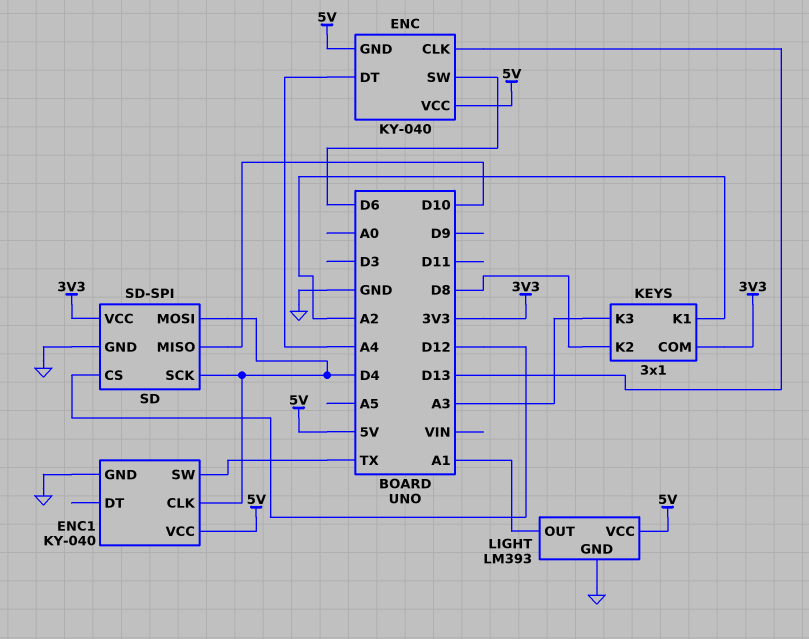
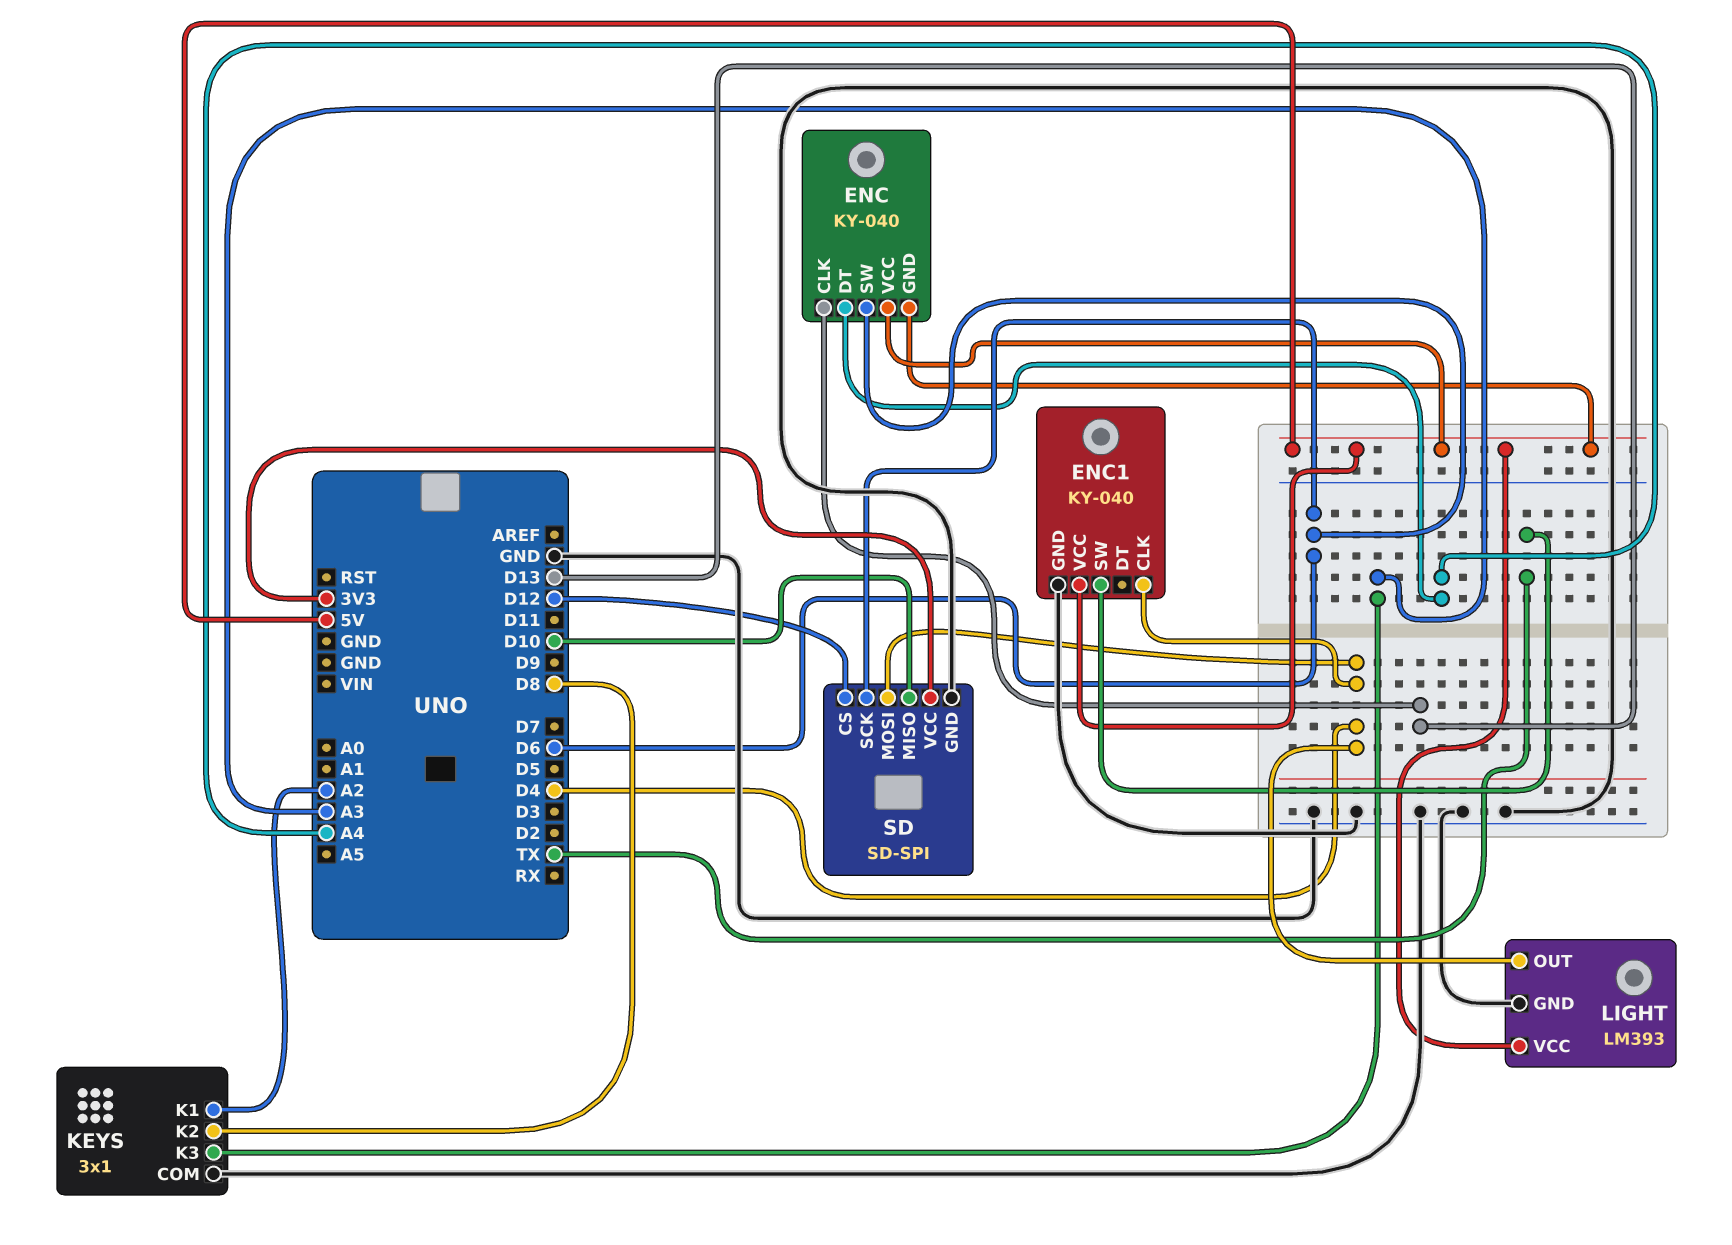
KEYS pin COM: 3V3 -> GND
LIGHT pin OUT: A1 -> D4
SD pin SCK: D4 -> D6

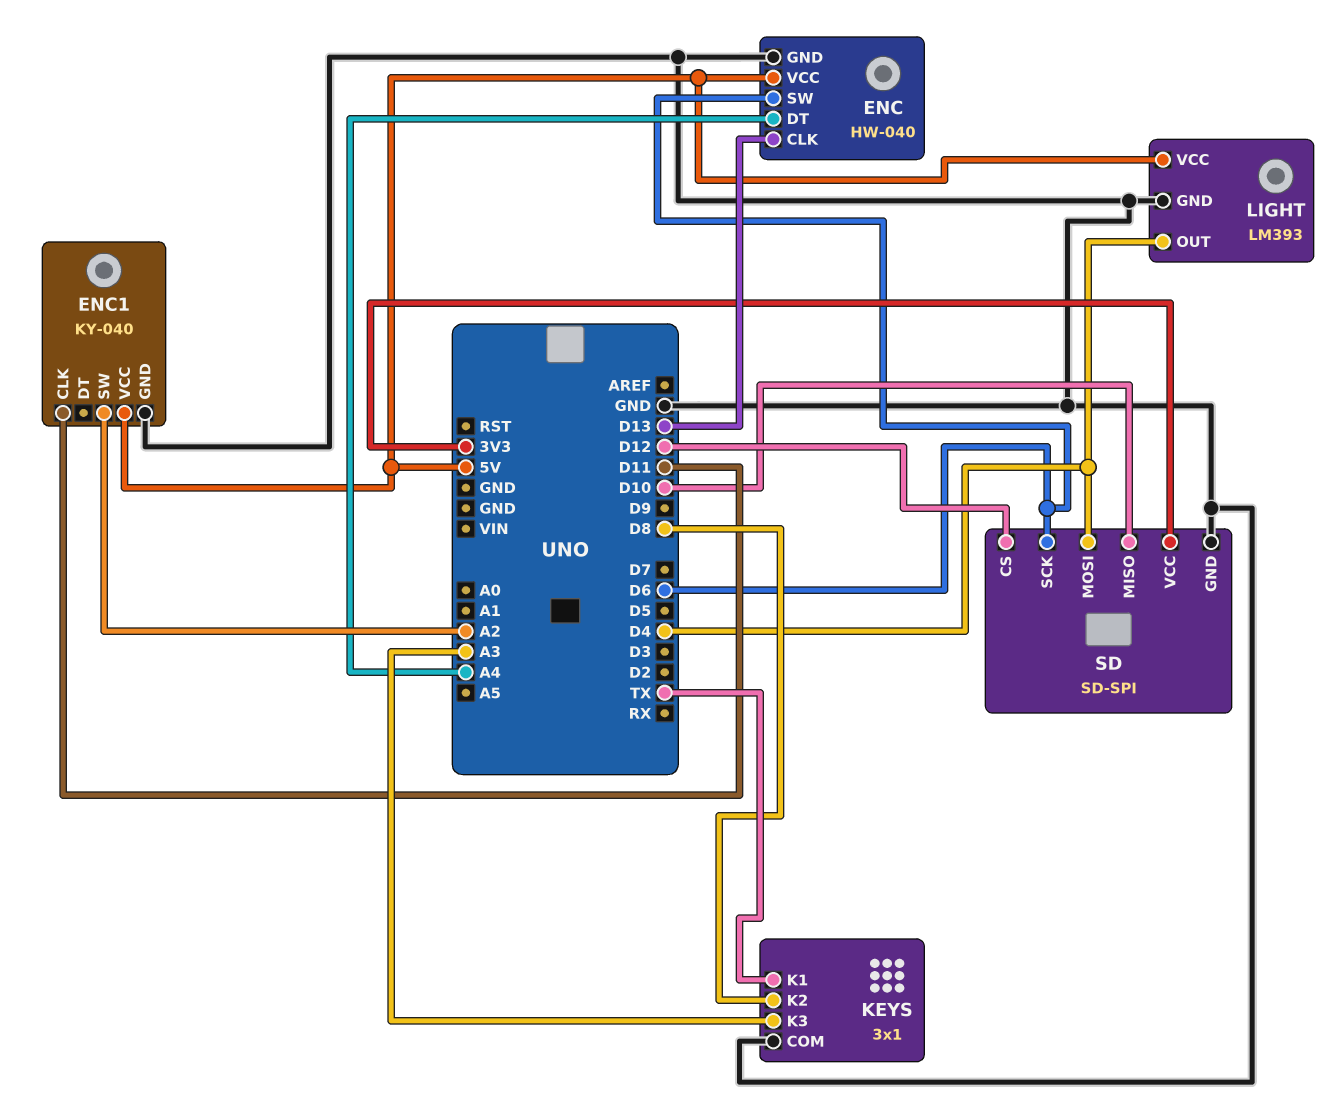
ENC: KY-040 -> HW-040
ENC pin GND: 5V -> GND
ENC1 pin CLK: D4 -> D11
ENC1 pin SW: TX -> A2
KEYS pin K1: A2 -> TX

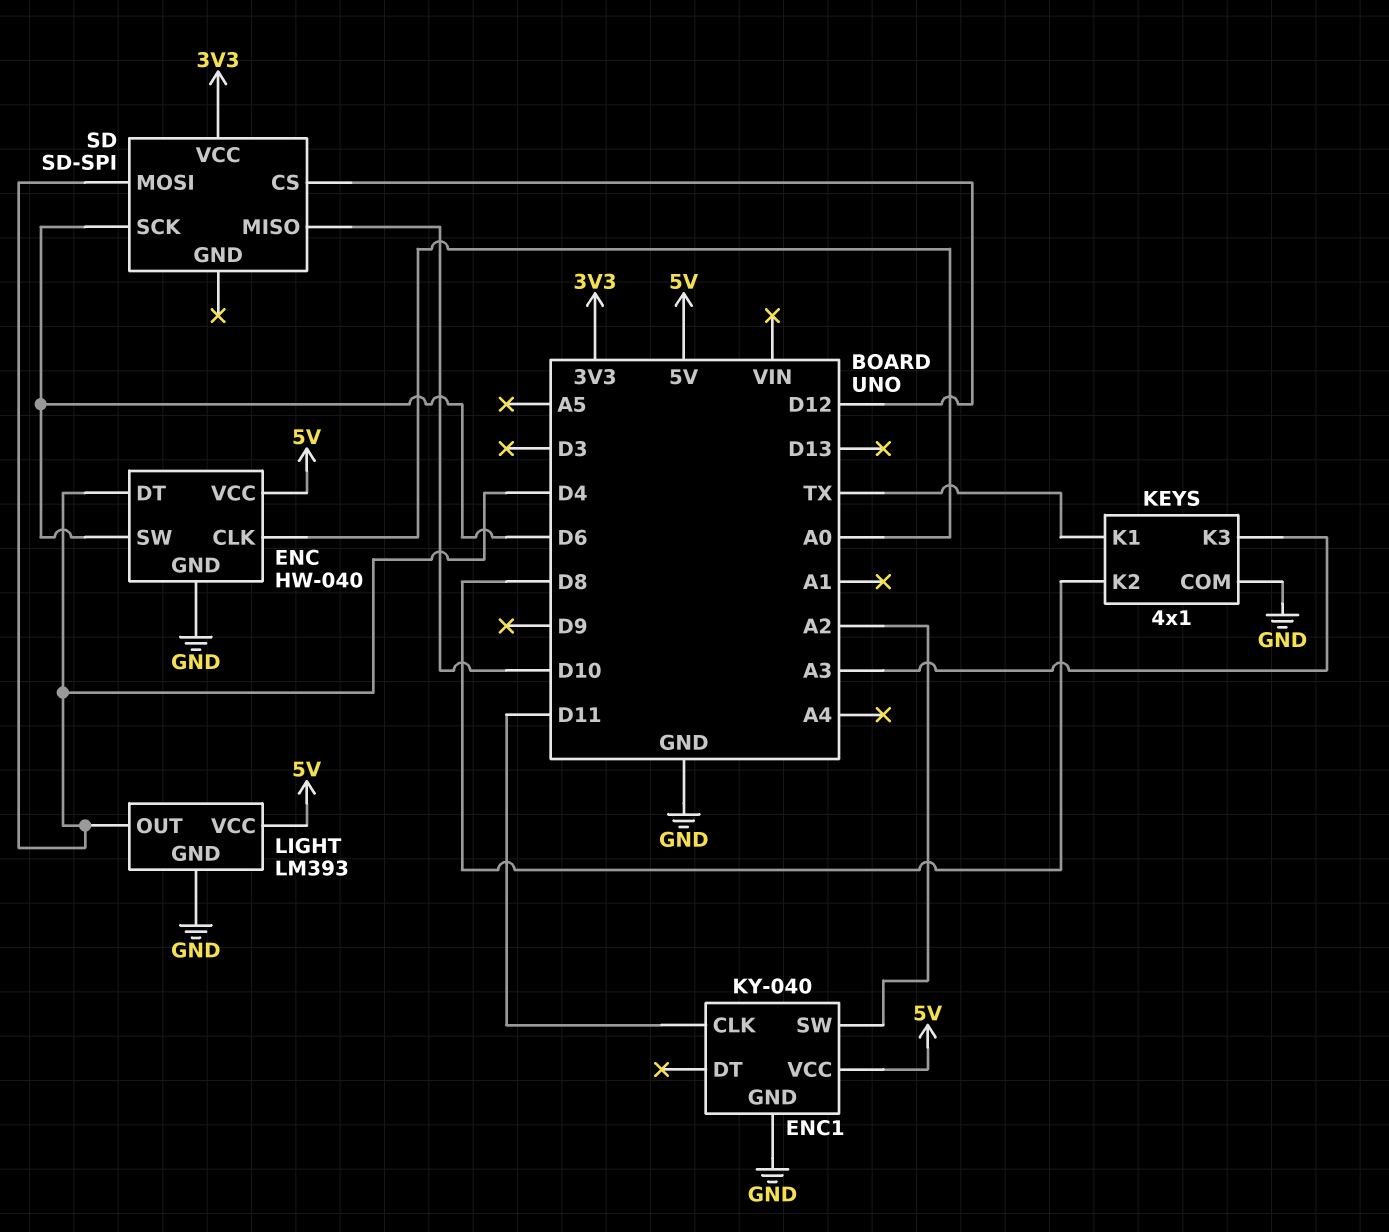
ENC pin CLK: D13 -> A0
ENC pin DT: A4 -> D4
KEYS: 3x1 -> 4x1
SD pin GND: GND -> none

